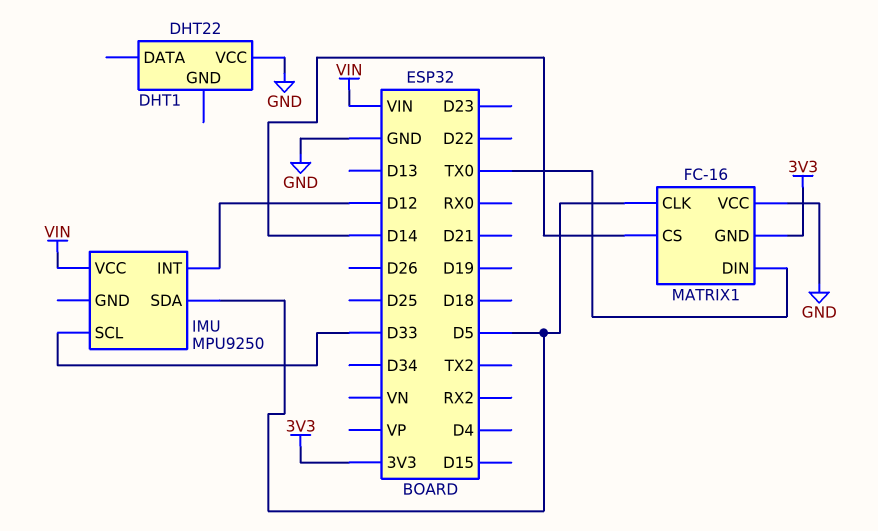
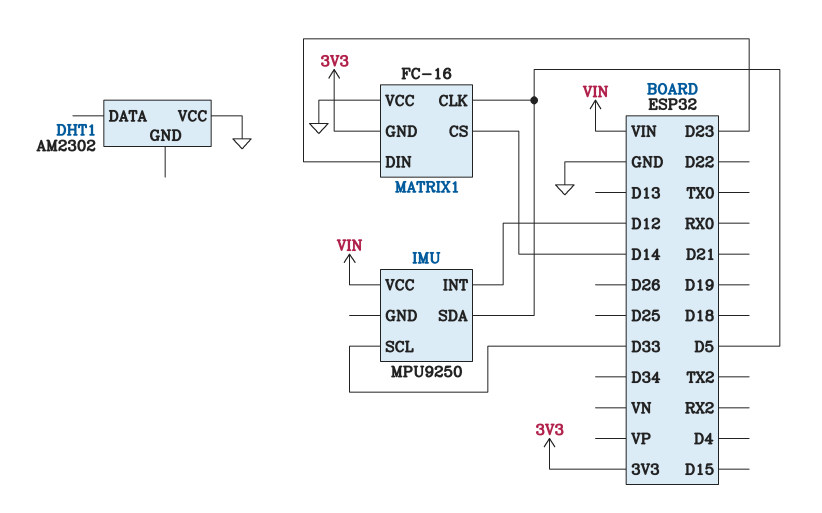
DHT1: DHT22 -> AM2302
MATRIX1 pin DIN: TX0 -> D23

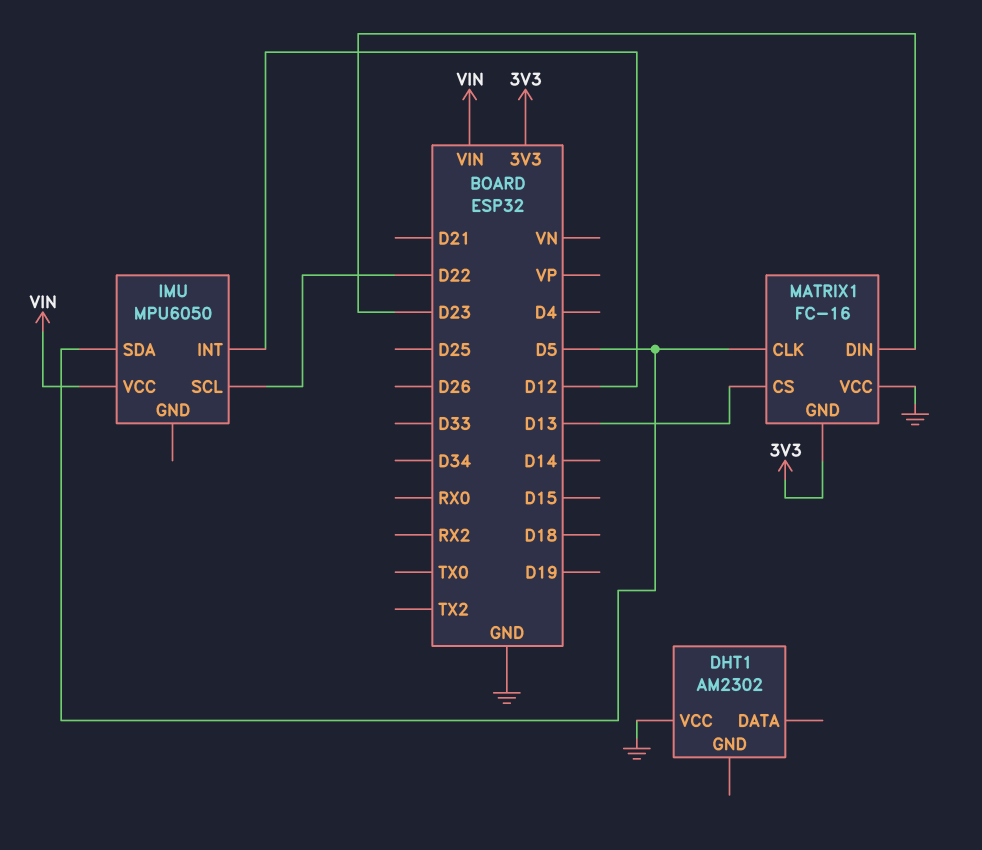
IMU: MPU9250 -> MPU6050
IMU pin SCL: D33 -> D22
MATRIX1 pin CS: D14 -> D13

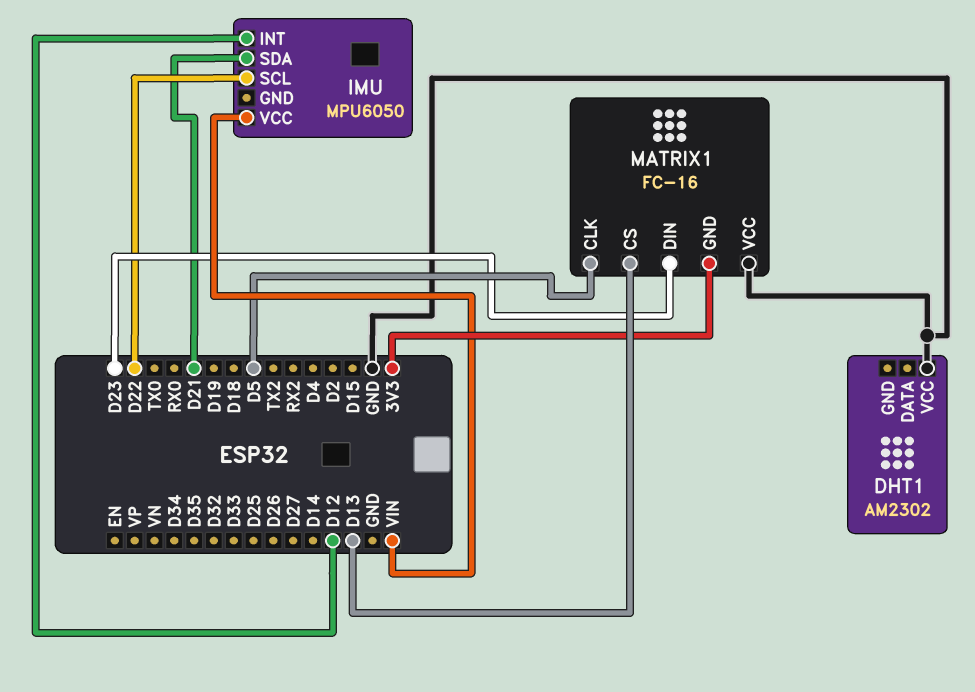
IMU pin SDA: D5 -> D21

